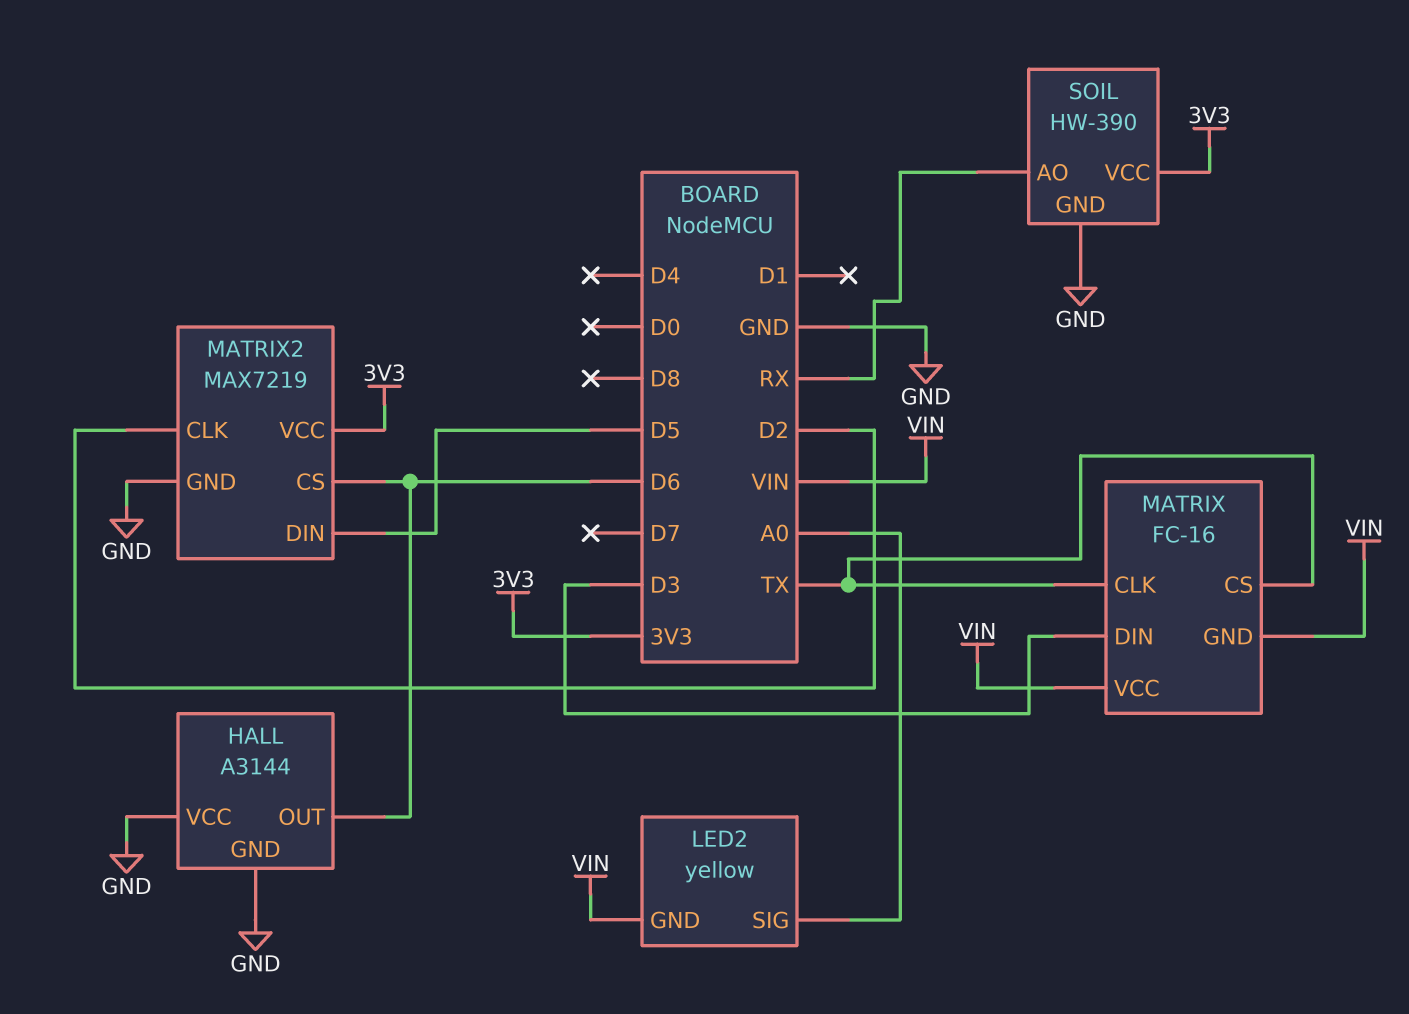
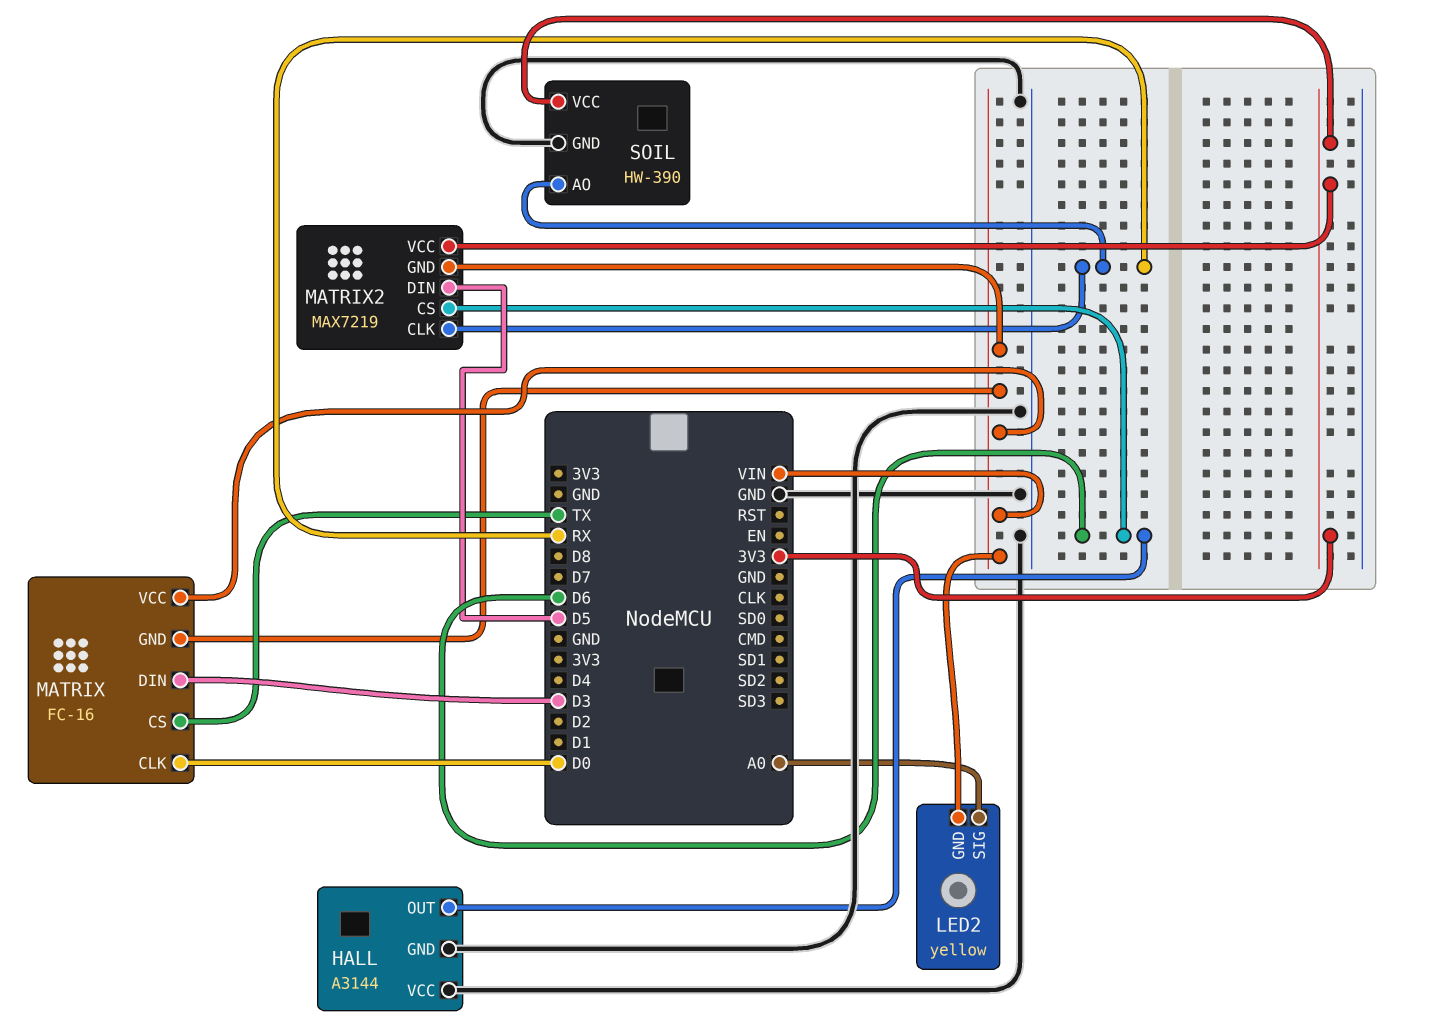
MATRIX pin CLK: TX -> D0
MATRIX2 pin CLK: D2 -> RX
MATRIX2 pin GND: GND -> VIN

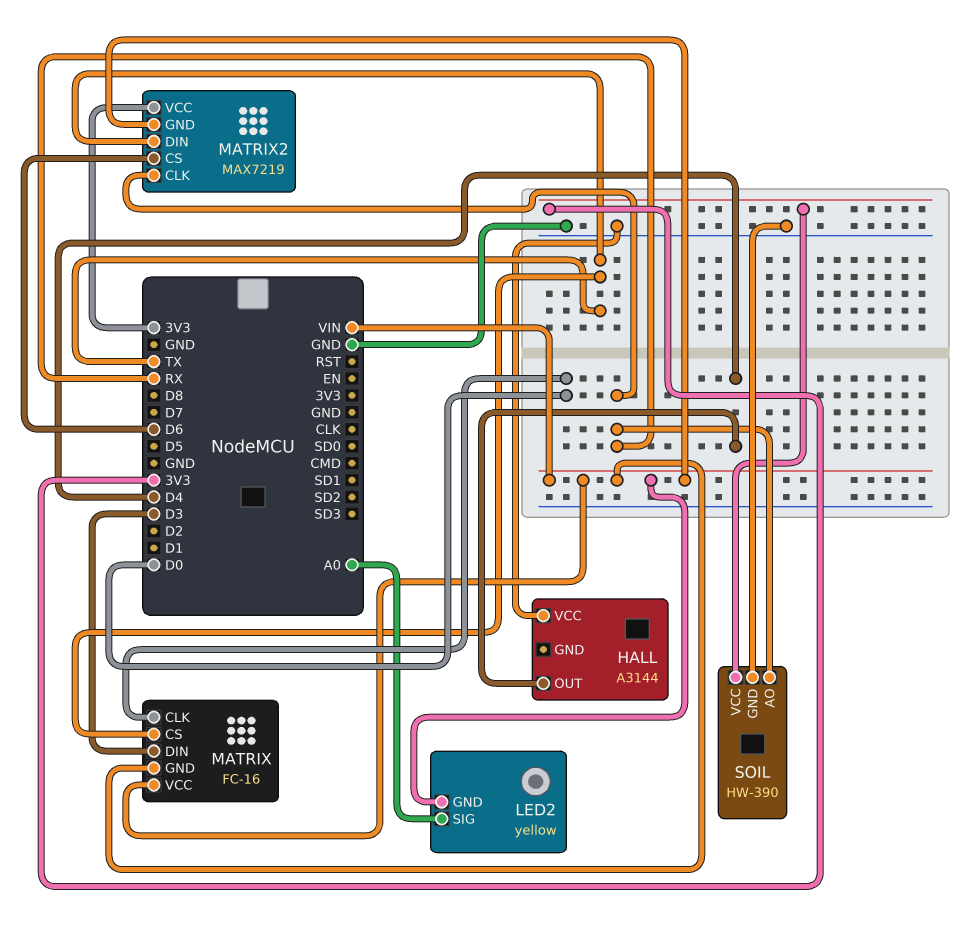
HALL pin GND: GND -> none
HALL pin OUT: D6 -> D4
MATRIX2 pin DIN: D5 -> TX

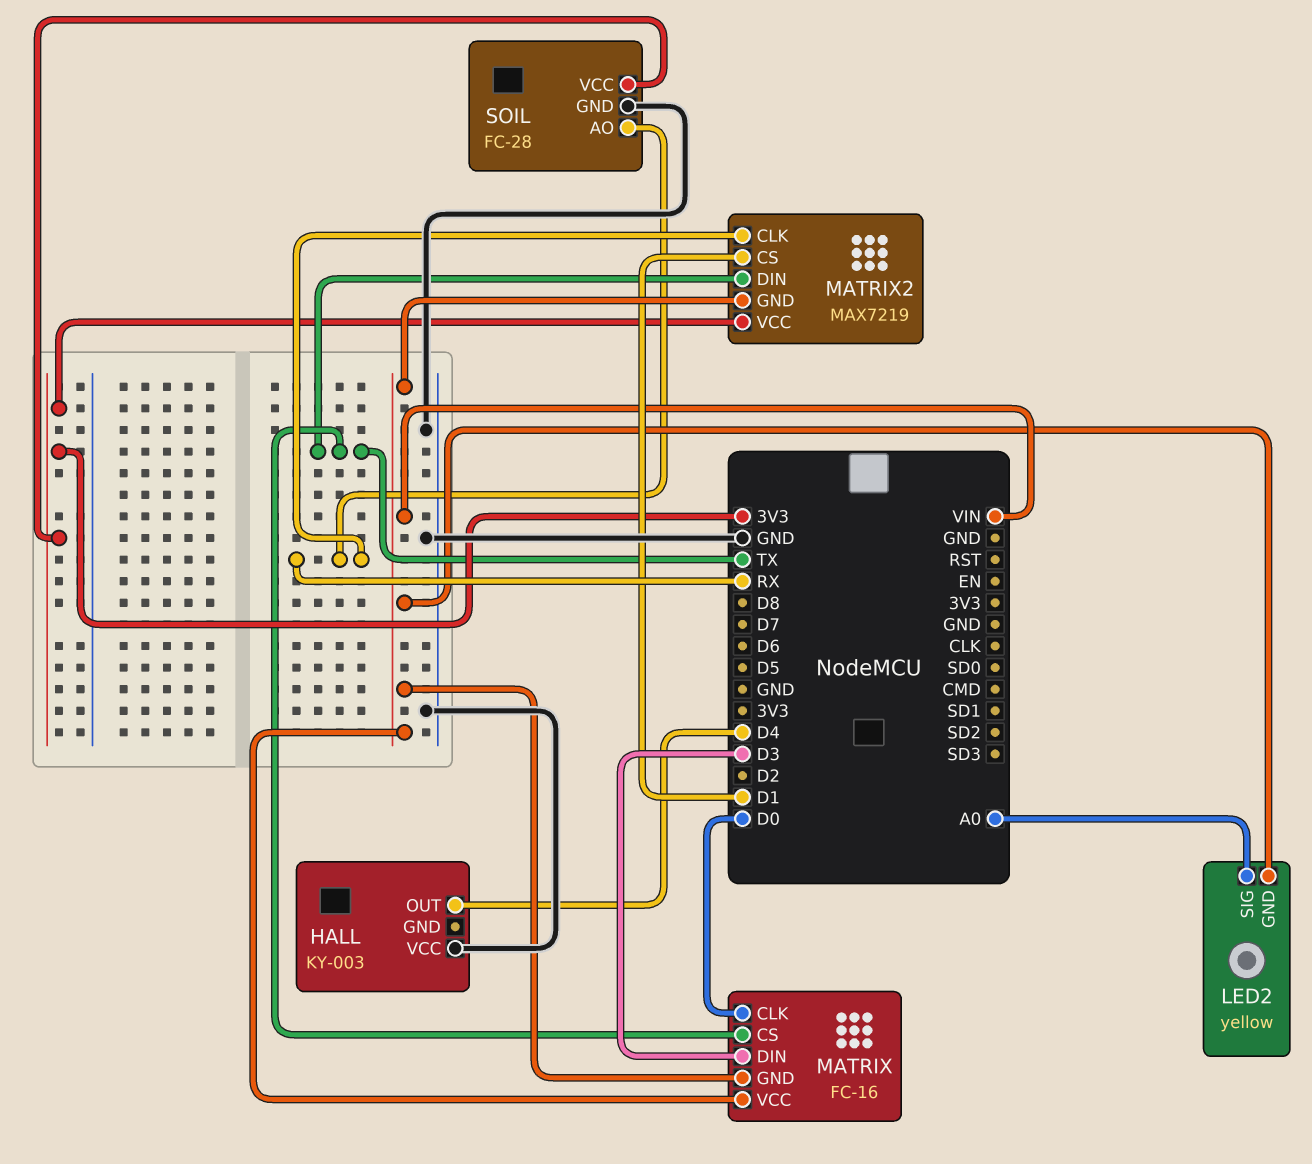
HALL: A3144 -> KY-003
MATRIX2 pin CS: D6 -> D1
SOIL: HW-390 -> FC-28

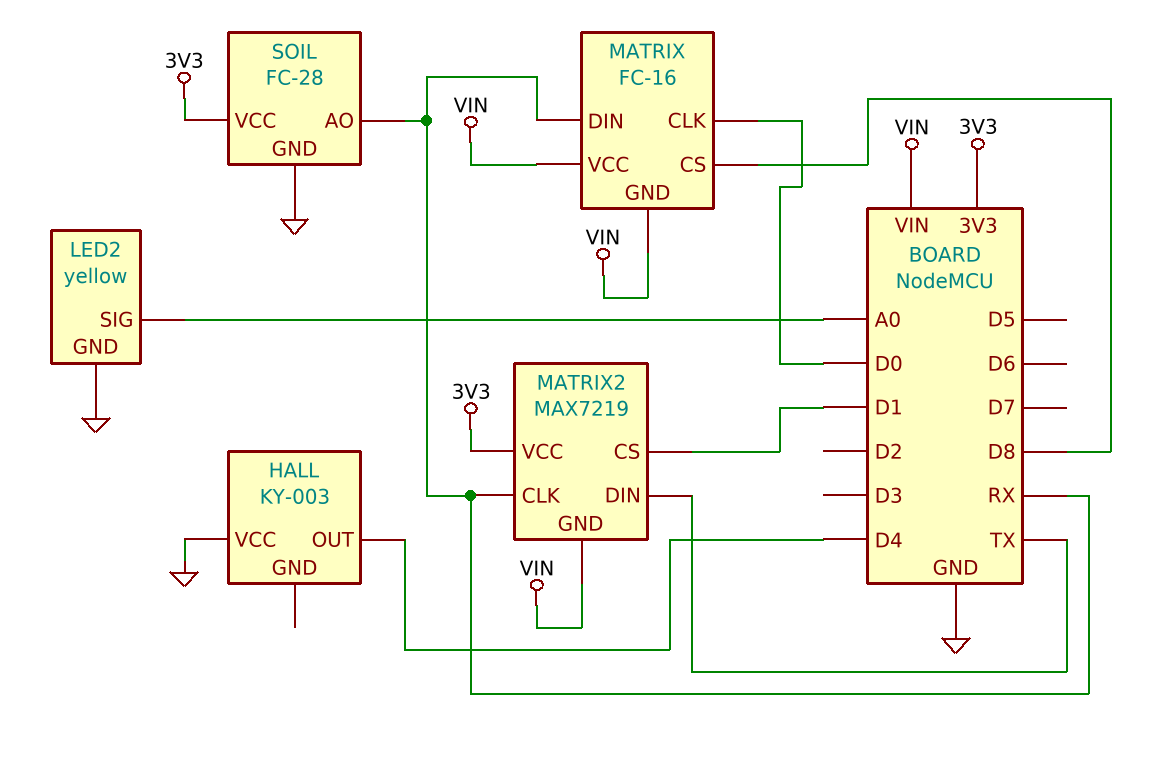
LED2 pin GND: VIN -> GND
MATRIX pin CS: TX -> D8
MATRIX pin DIN: D3 -> RX

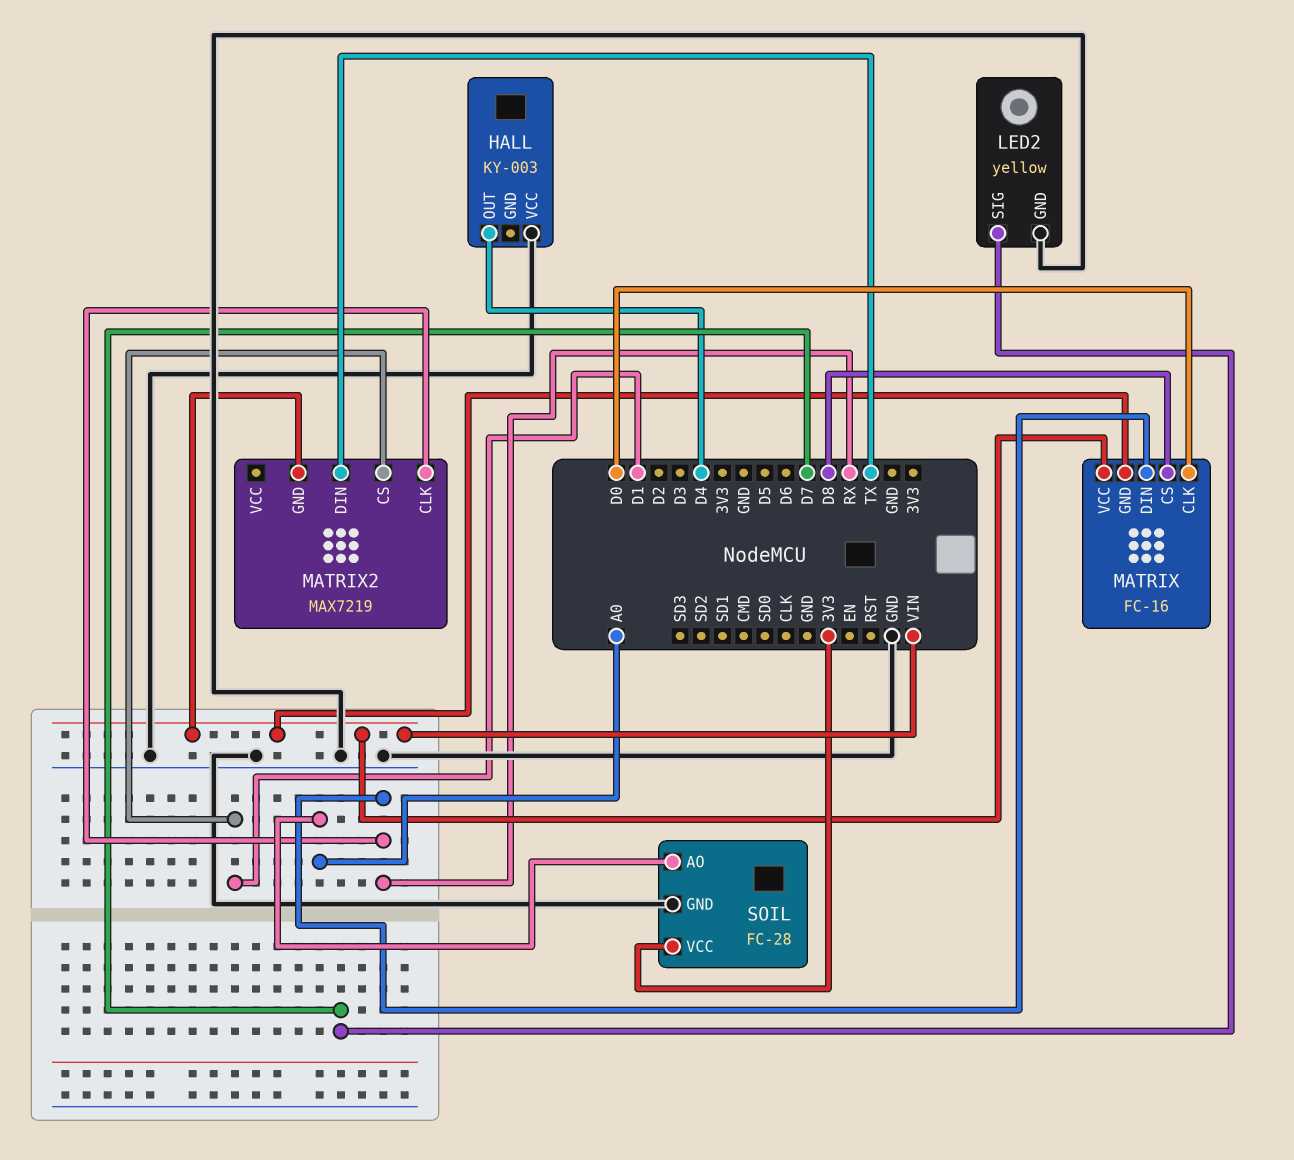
LED2 pin SIG: A0 -> D7
MATRIX2 pin VCC: 3V3 -> none
SOIL pin AO: RX -> A0

